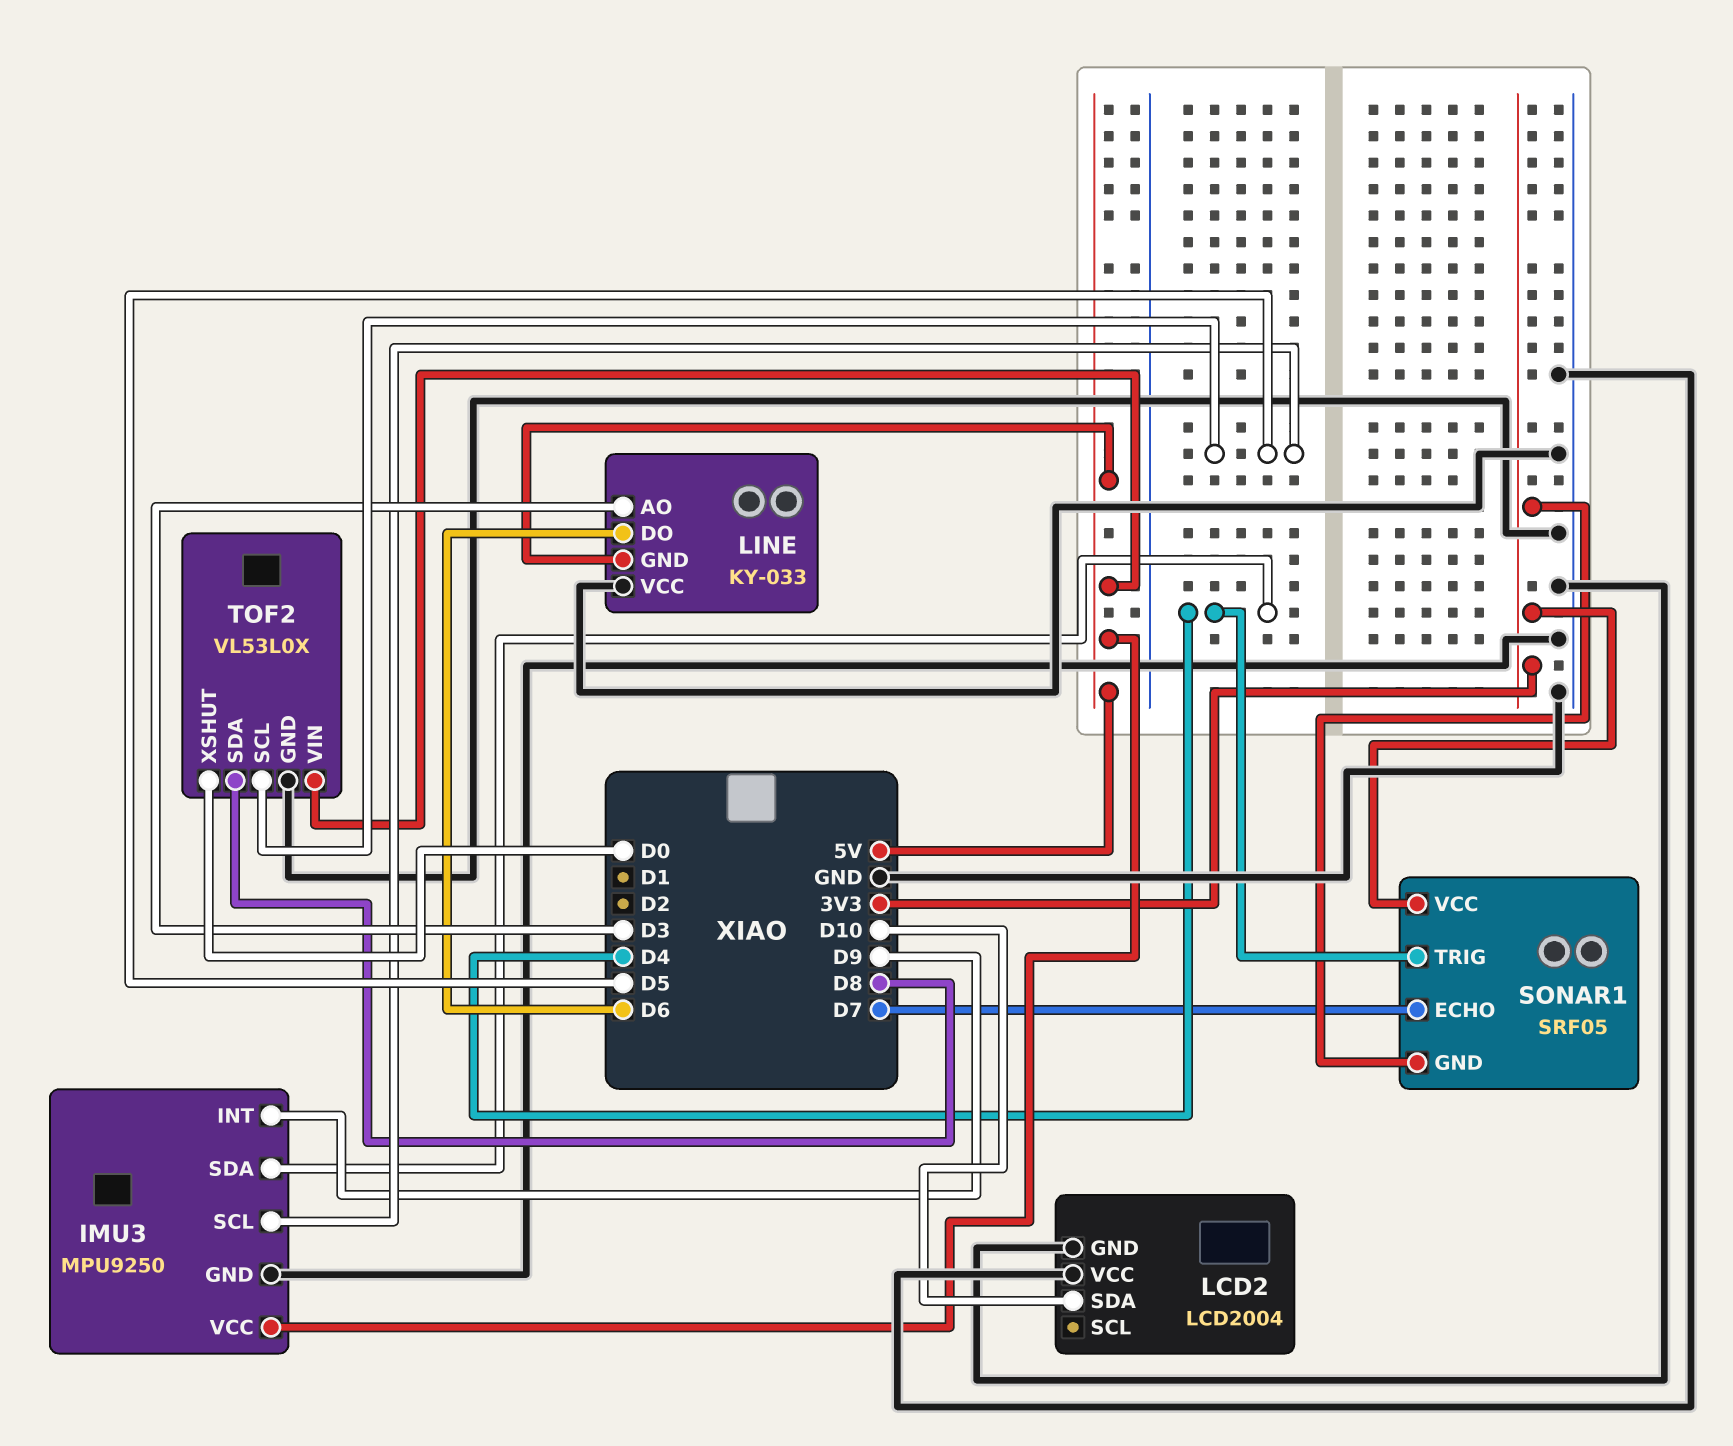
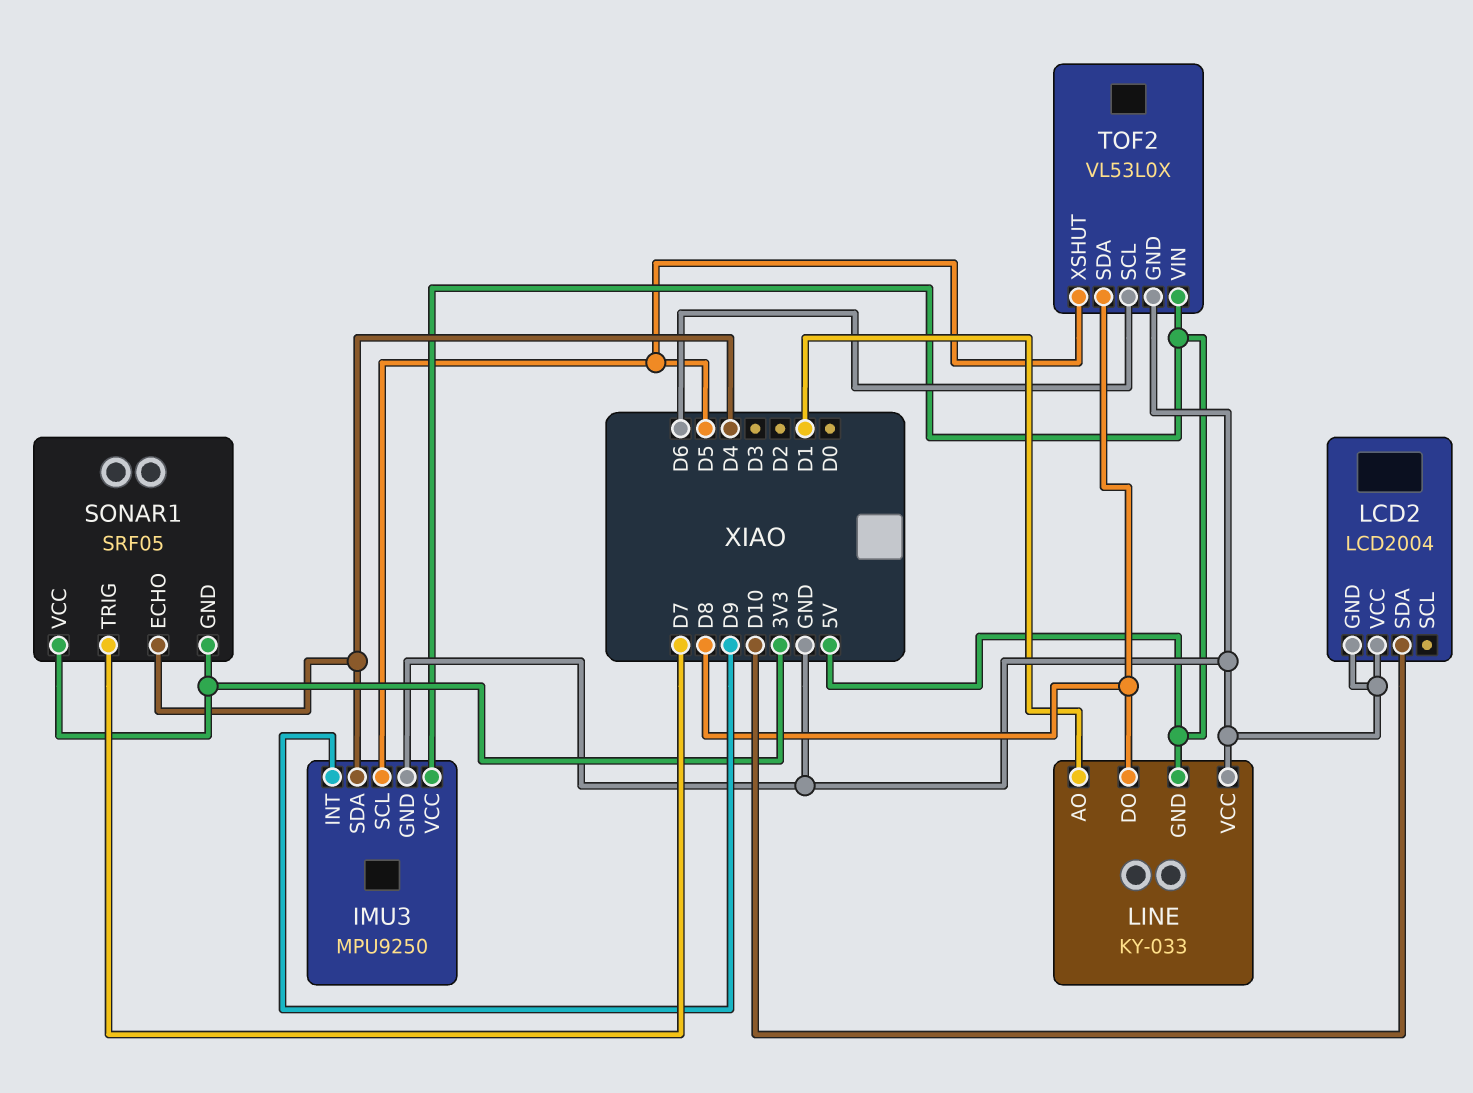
LINE pin AO: D3 -> D1
LINE pin DO: D6 -> D8
SONAR1 pin ECHO: D7 -> D4
SONAR1 pin TRIG: D4 -> D7
TOF2 pin SCL: D5 -> D6
TOF2 pin XSHUT: D0 -> D5

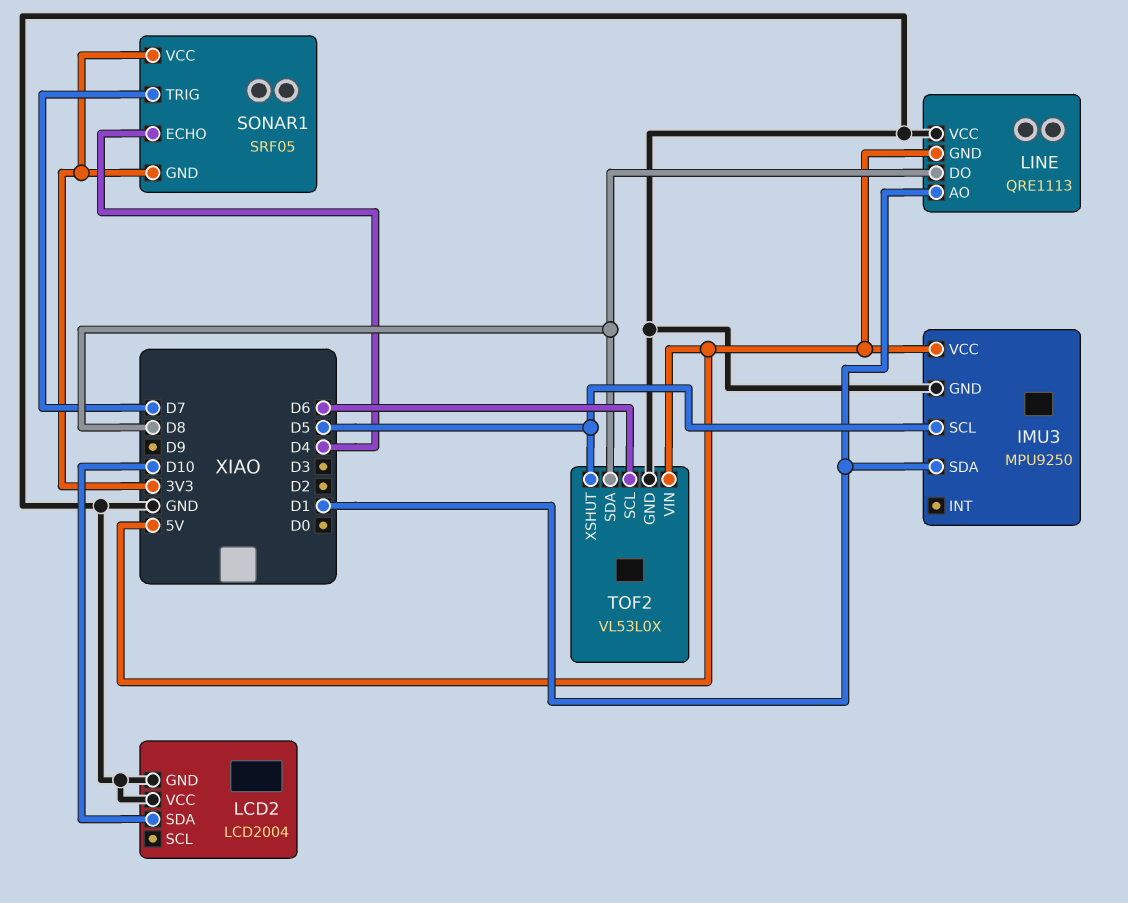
IMU3 pin INT: D9 -> none
IMU3 pin SDA: D4 -> D1
LINE: KY-033 -> QRE1113

